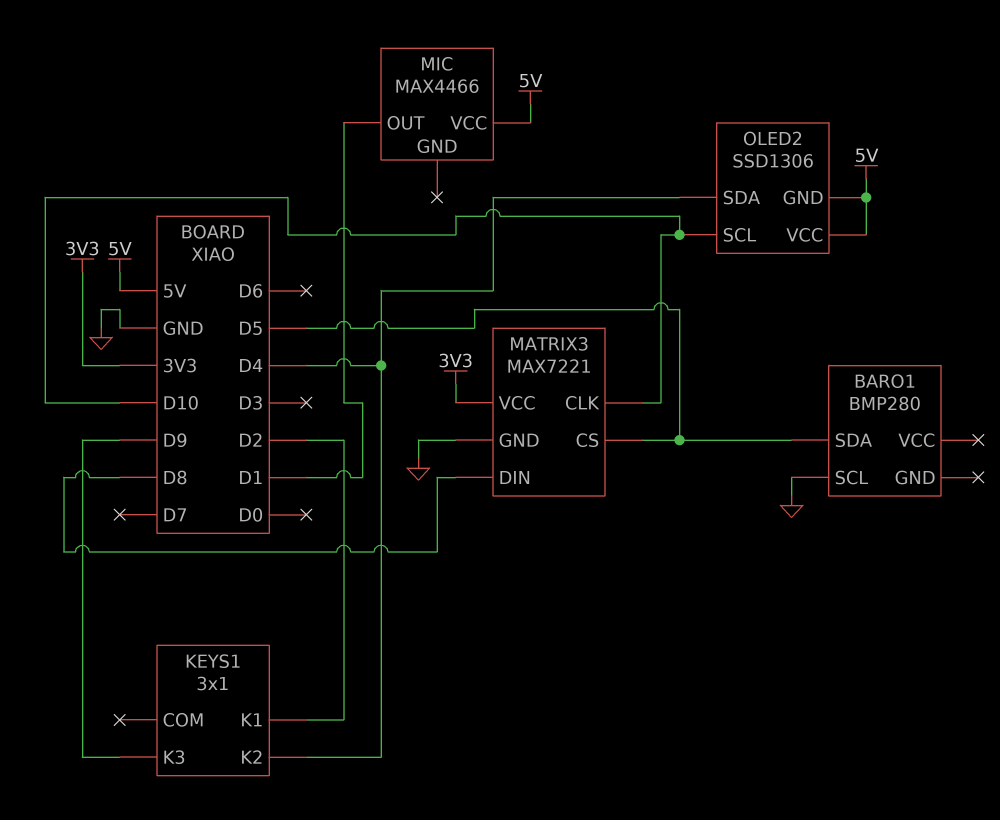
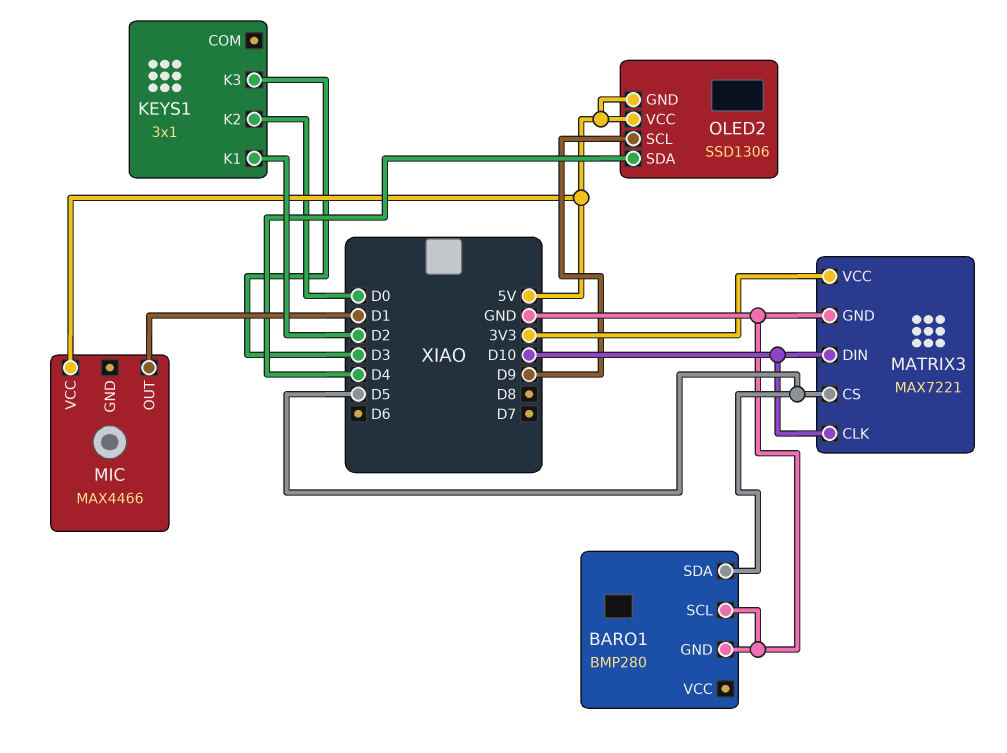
BARO1 pin GND: none -> GND
KEYS1 pin K2: D4 -> D0
KEYS1 pin K3: D9 -> D3
MATRIX3 pin DIN: D8 -> D10
OLED2 pin SCL: D10 -> D9

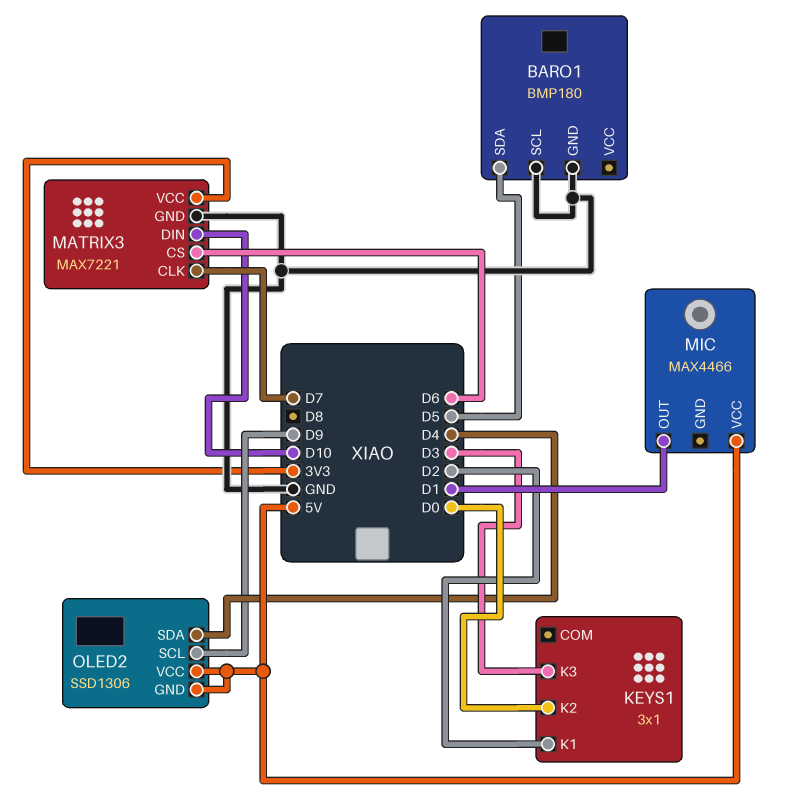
BARO1: BMP280 -> BMP180
MATRIX3 pin CLK: D10 -> D7
MATRIX3 pin CS: D5 -> D6

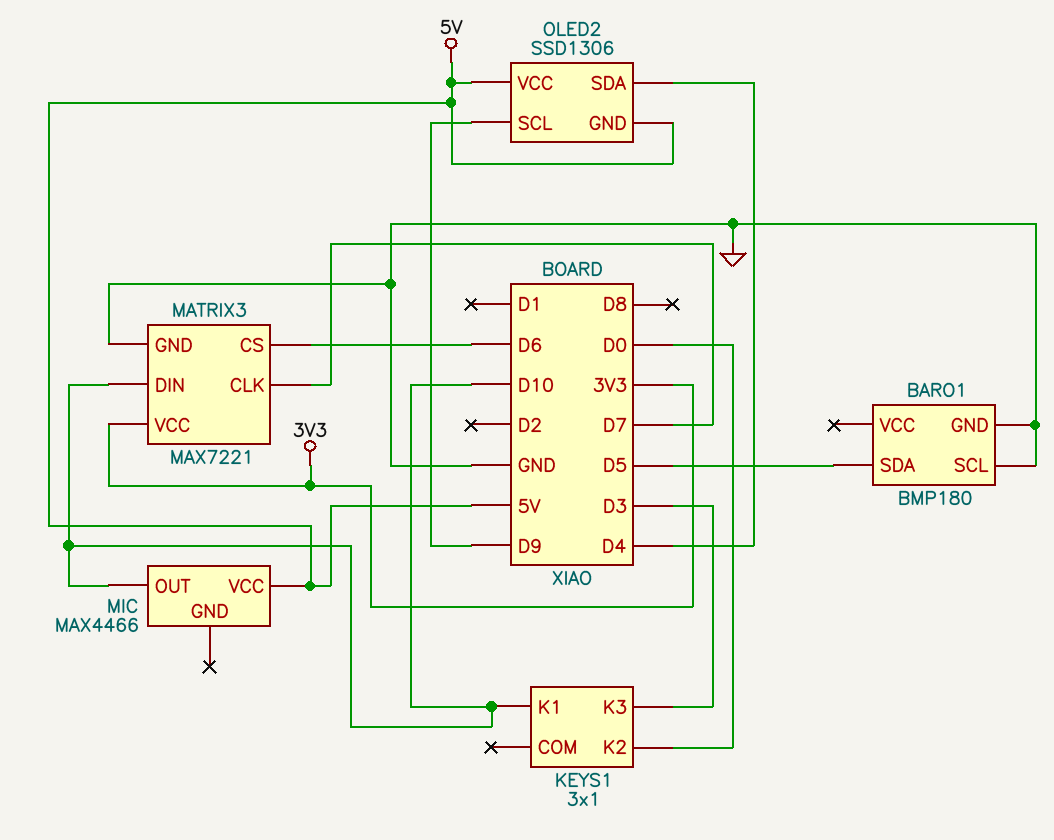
KEYS1 pin K1: D2 -> D10
MIC pin OUT: D1 -> D10

